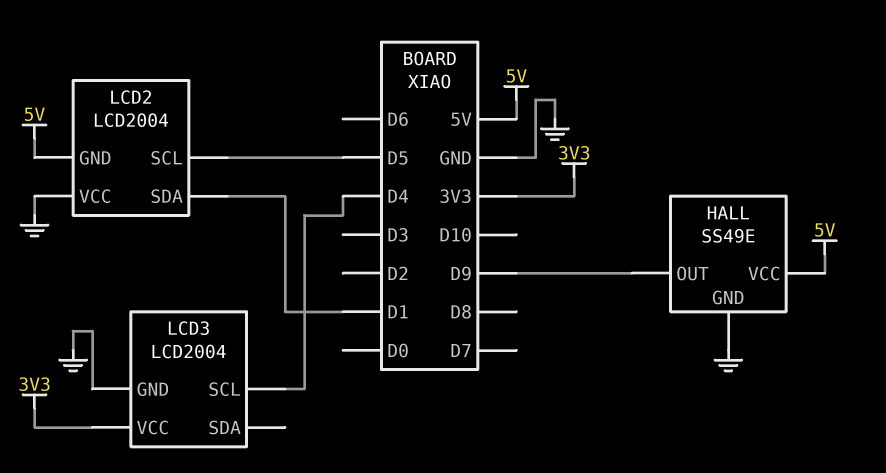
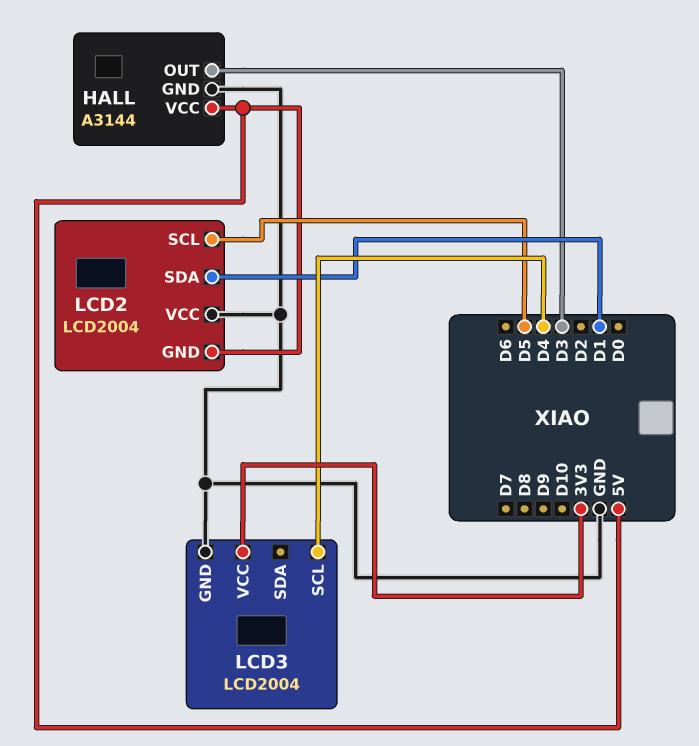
HALL: SS49E -> A3144
HALL pin OUT: D9 -> D3

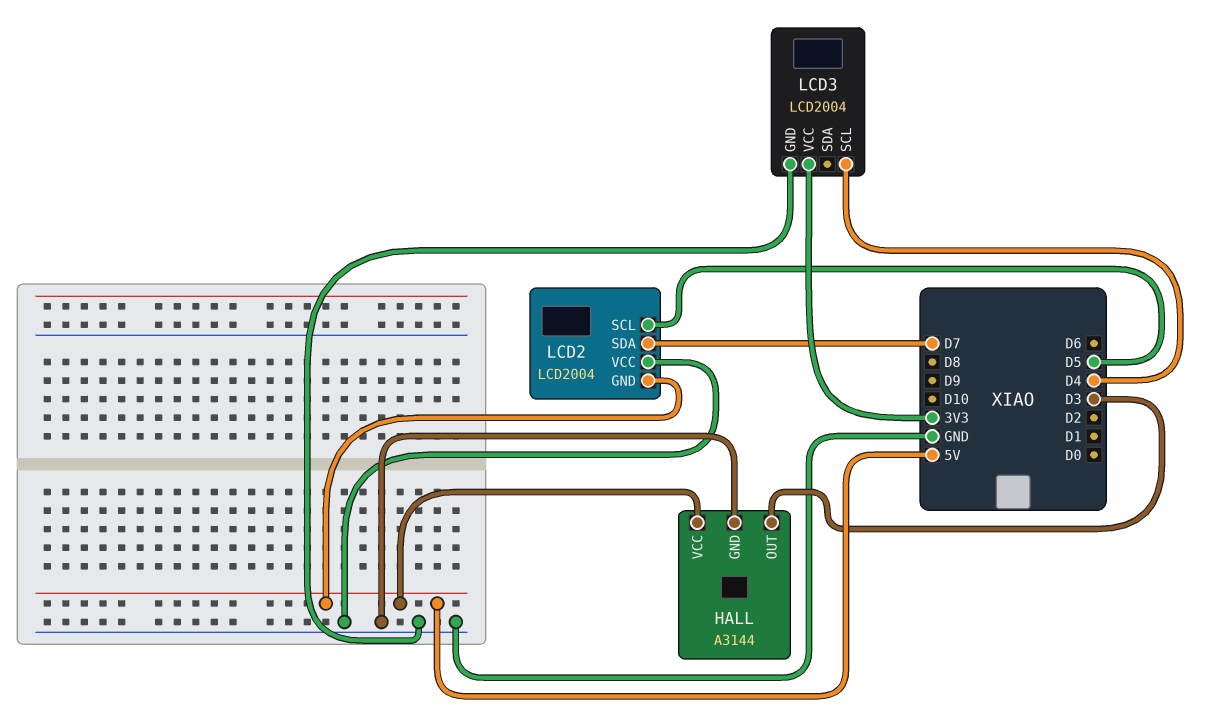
LCD2 pin SDA: D1 -> D7

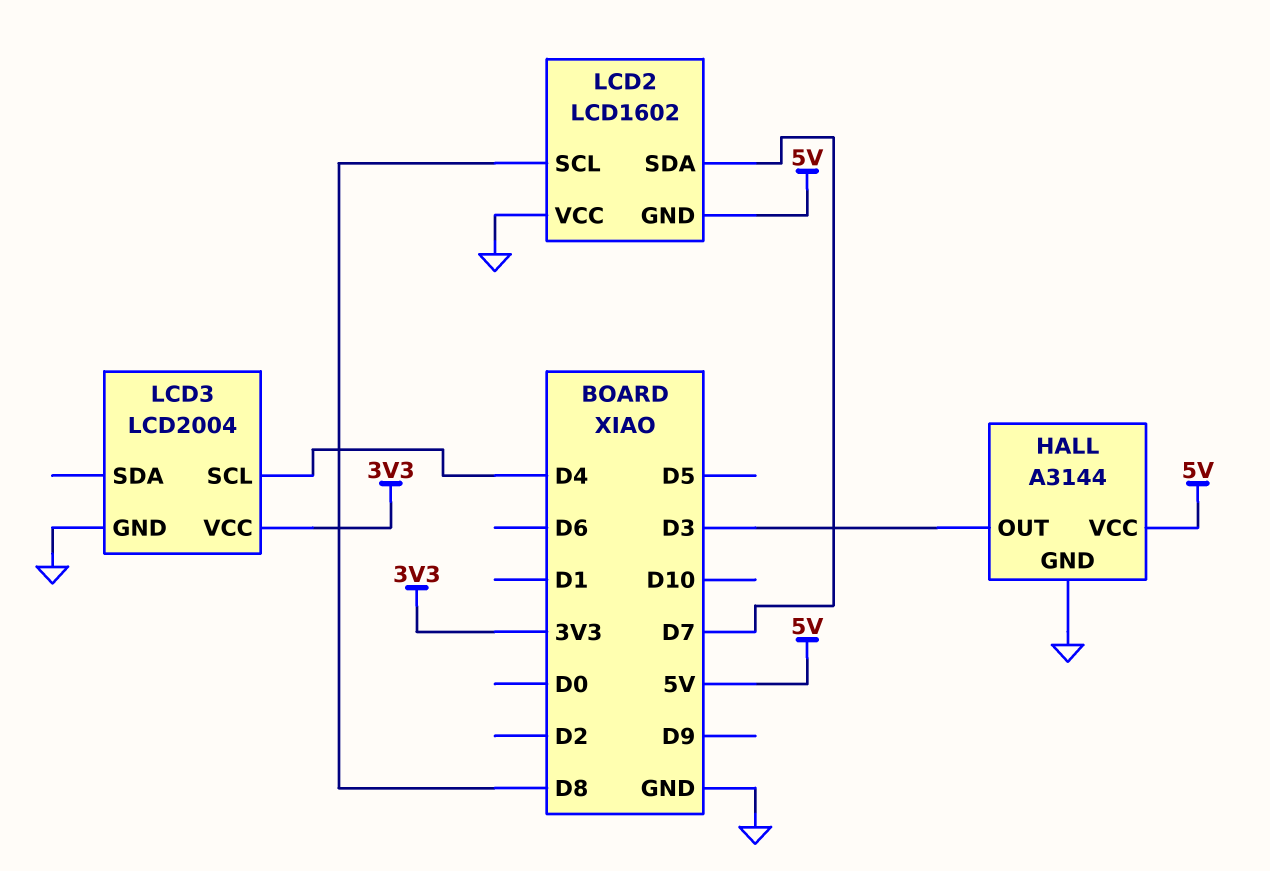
LCD2: LCD2004 -> LCD1602
LCD2 pin SCL: D5 -> D8

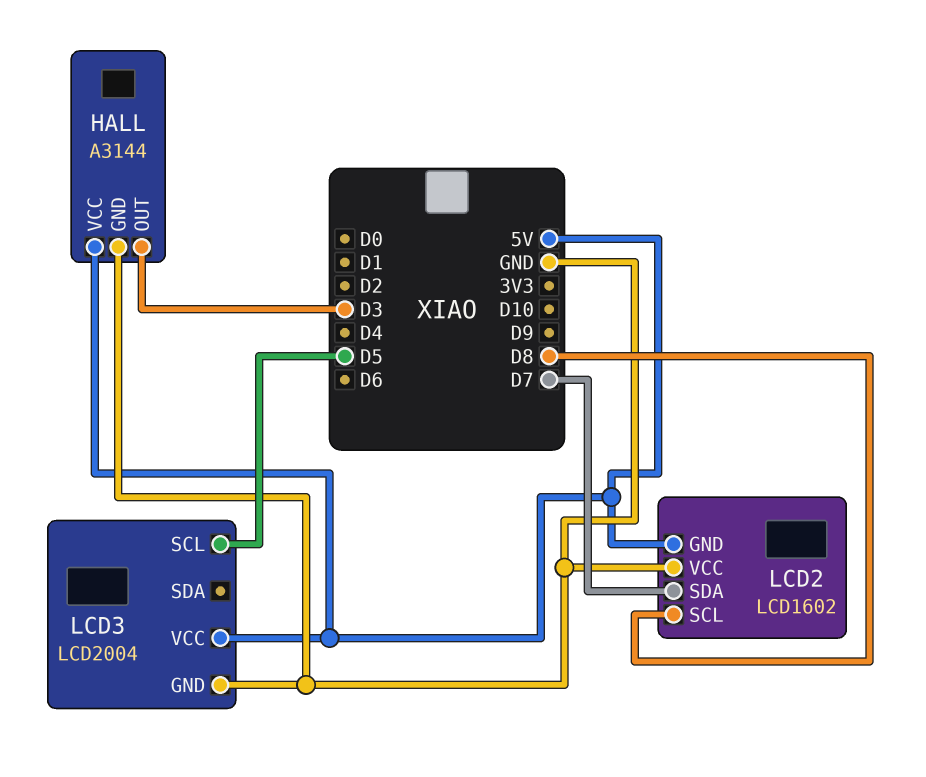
LCD3 pin SCL: D4 -> D5
LCD3 pin VCC: 3V3 -> 5V

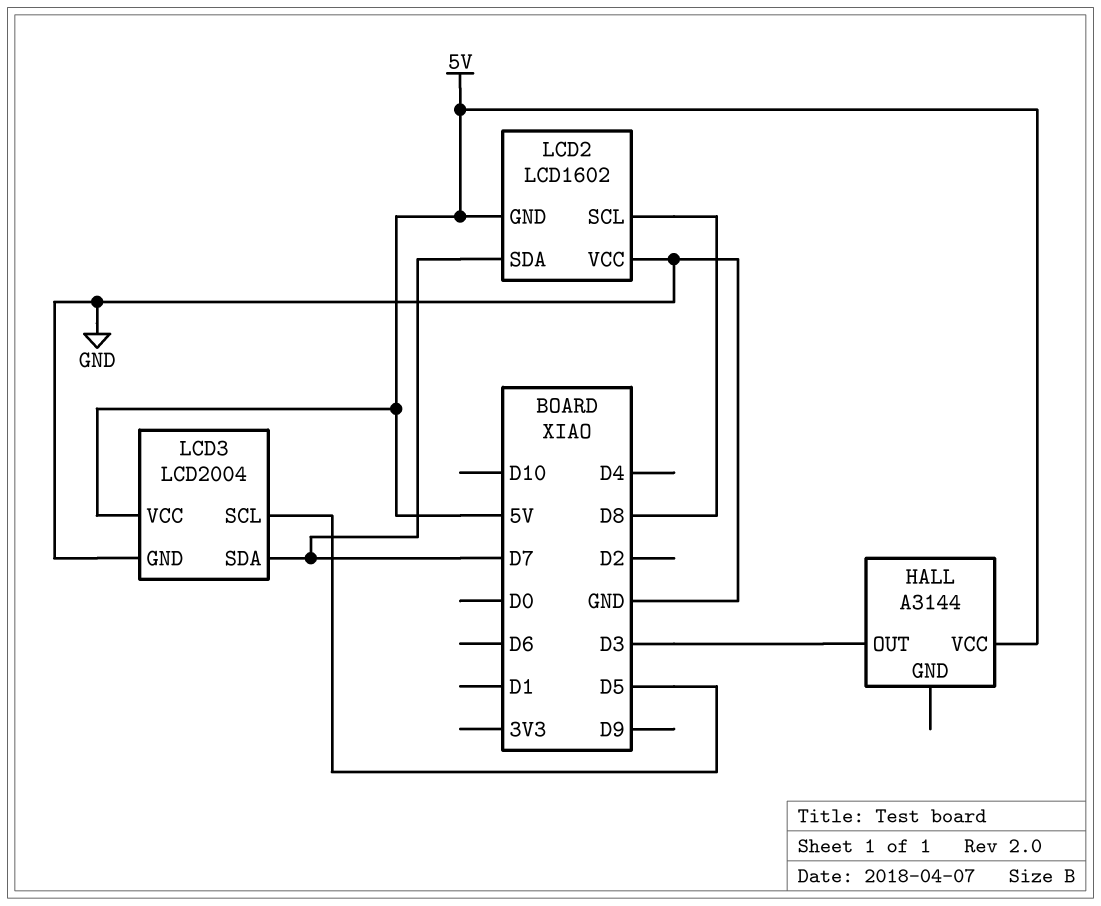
HALL pin GND: GND -> none
LCD3 pin SDA: none -> D7

